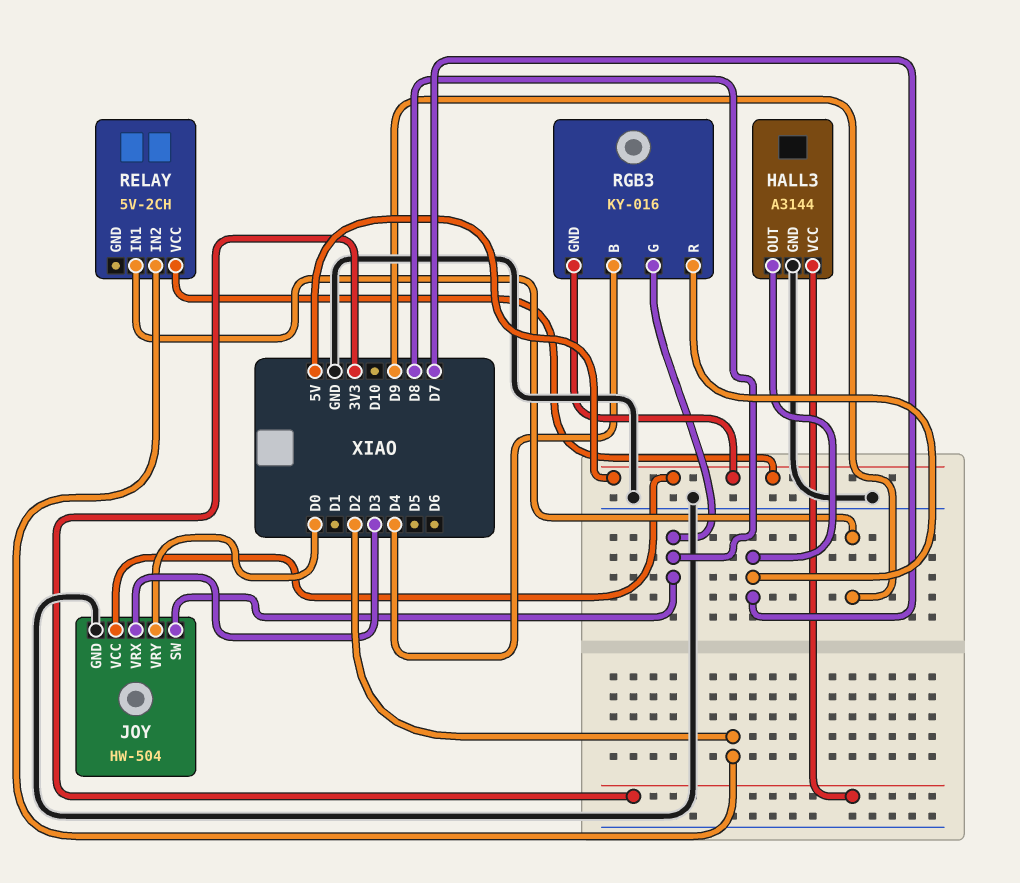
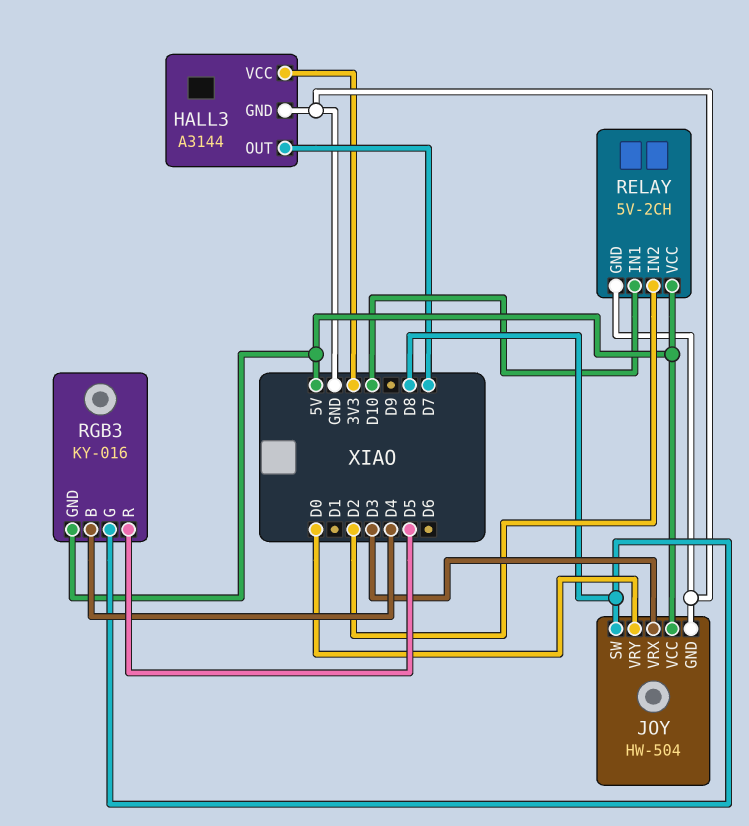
RELAY pin GND: none -> GND
RELAY pin IN1: D9 -> D10
RGB3 pin R: D7 -> D5

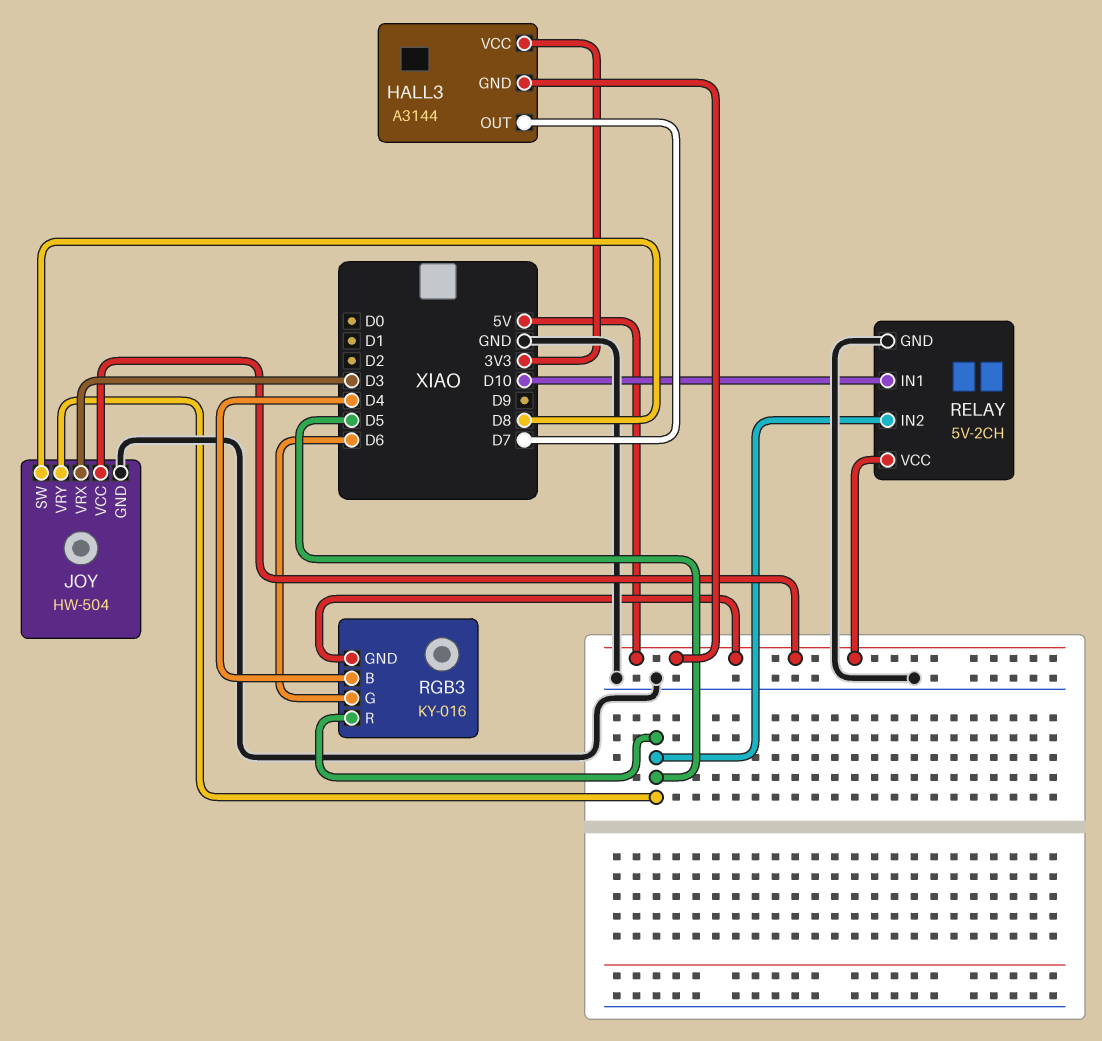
HALL3 pin GND: GND -> 5V
JOY pin VRY: D0 -> D5
RELAY pin IN2: D2 -> D5
RGB3 pin G: D8 -> D6

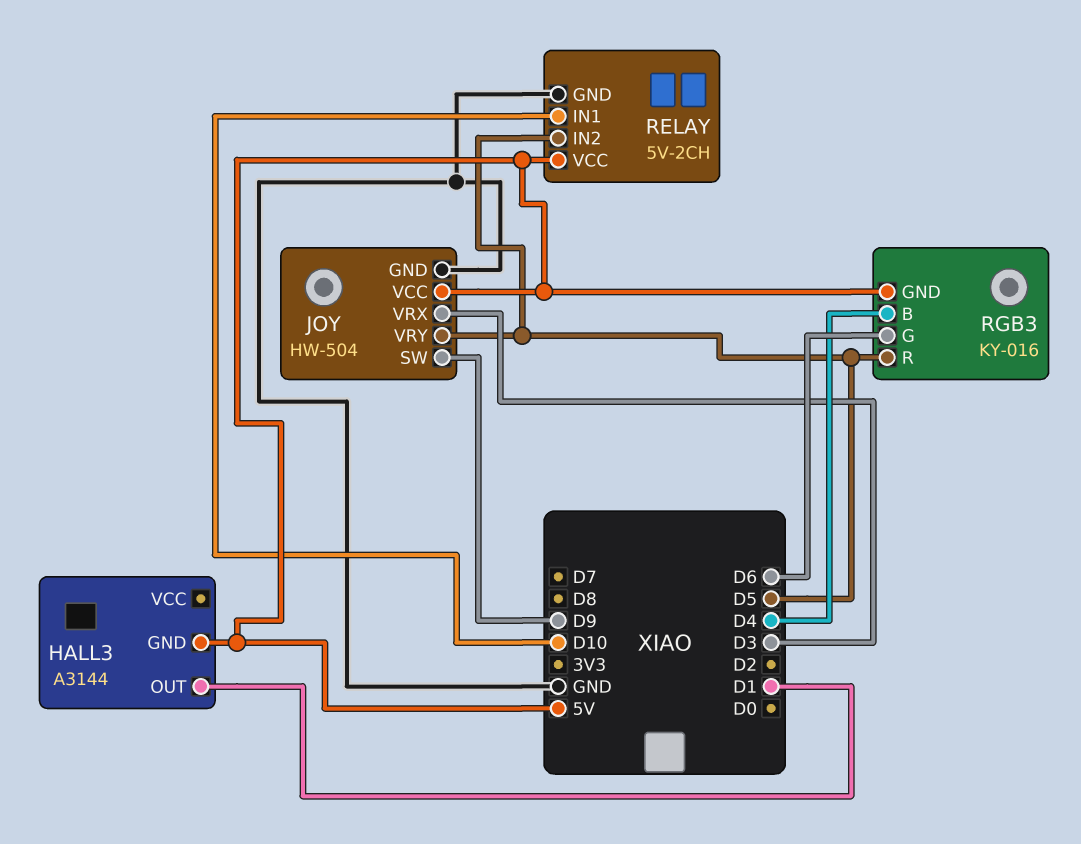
HALL3 pin OUT: D7 -> D1
HALL3 pin VCC: 3V3 -> none
JOY pin SW: D8 -> D9

